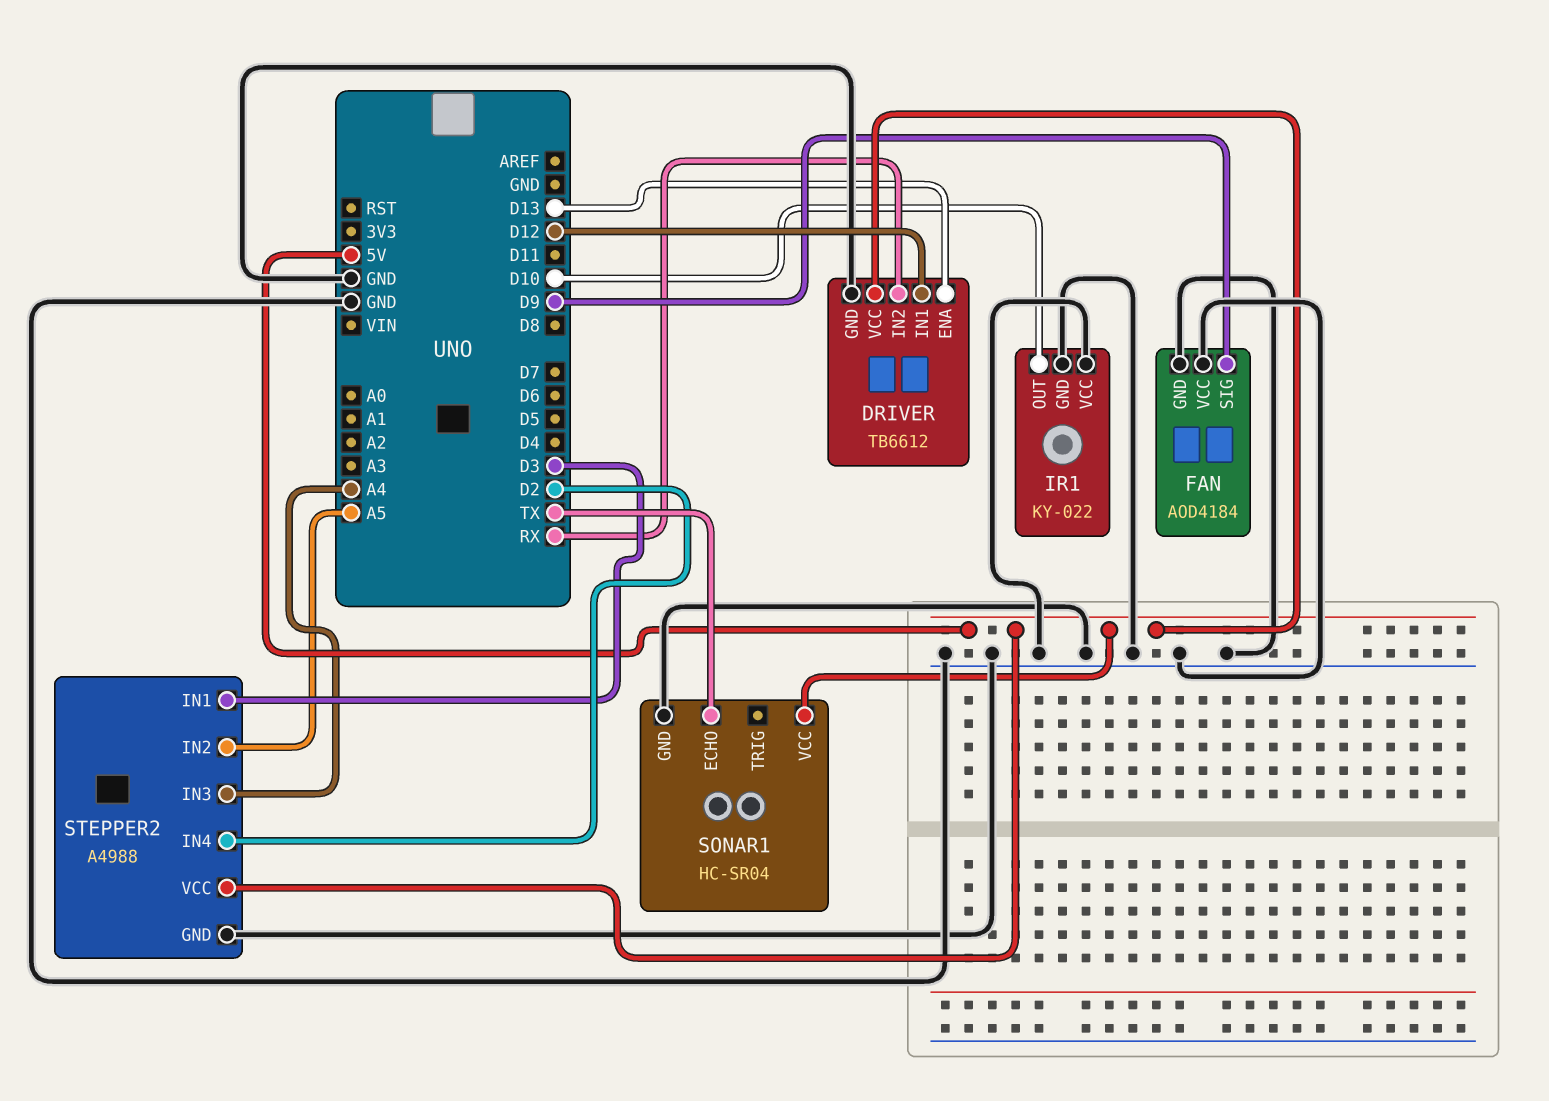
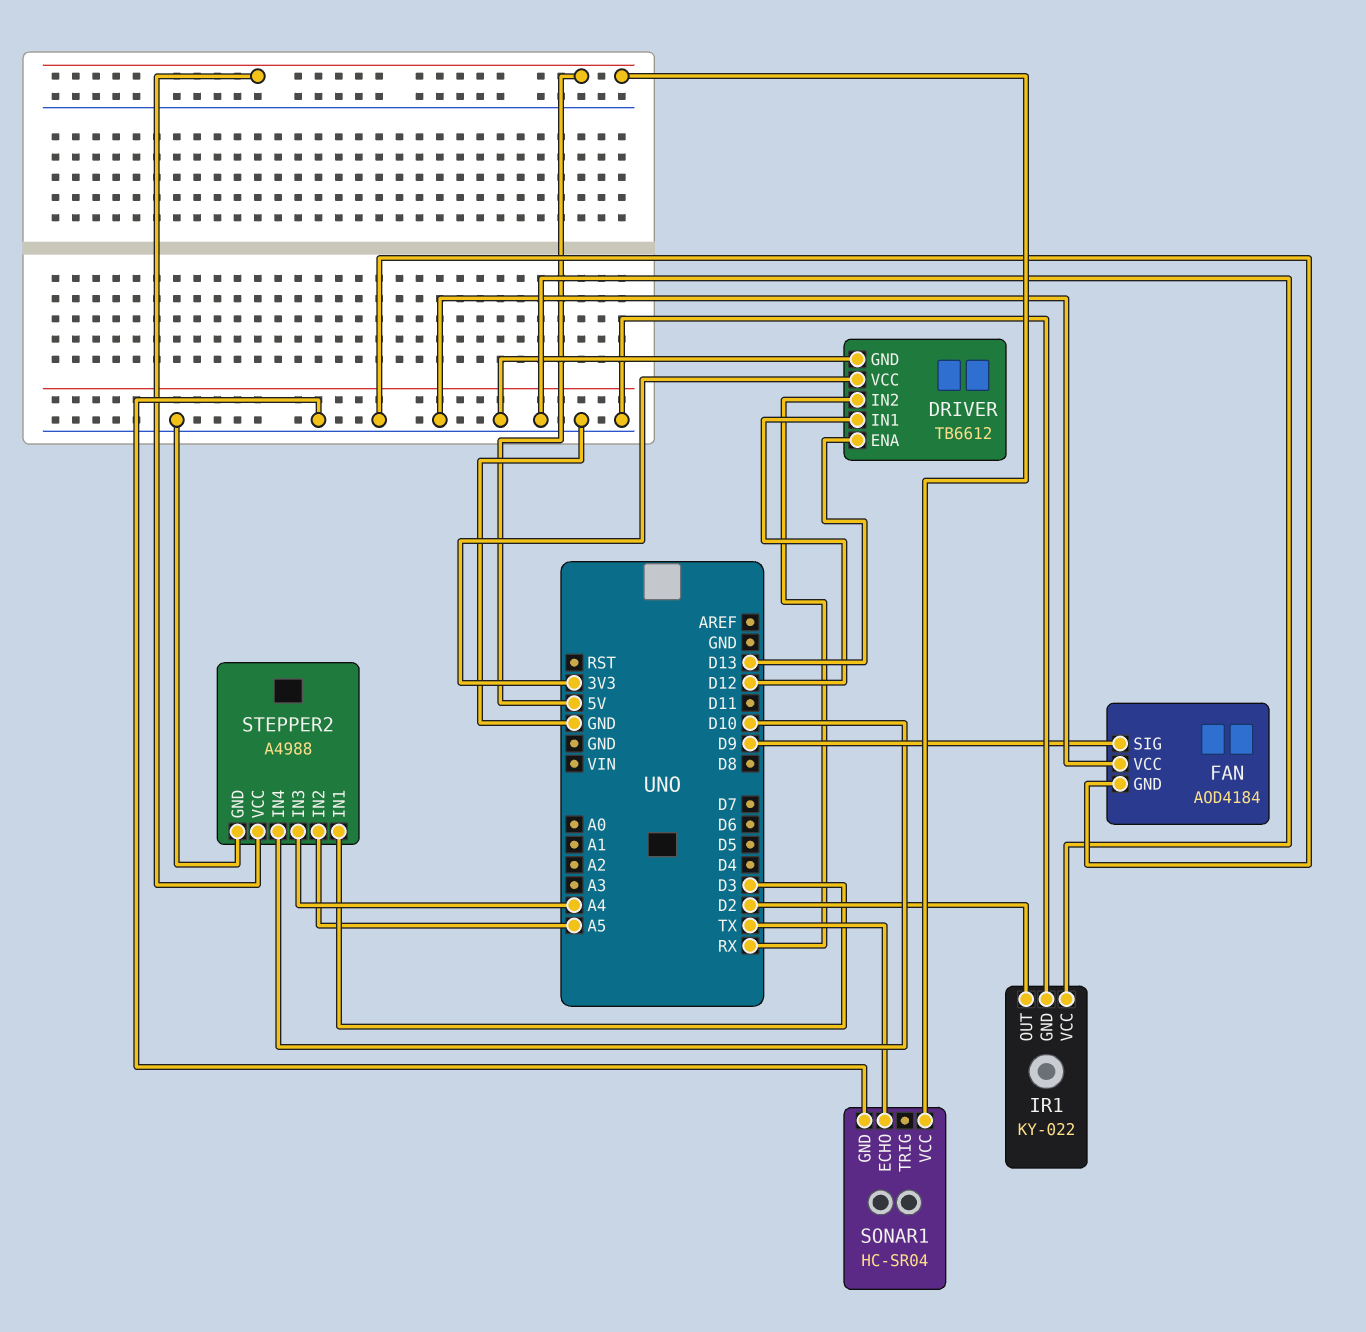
DRIVER pin VCC: 5V -> 3V3
IR1 pin OUT: D10 -> D2
STEPPER2 pin IN4: D2 -> D10

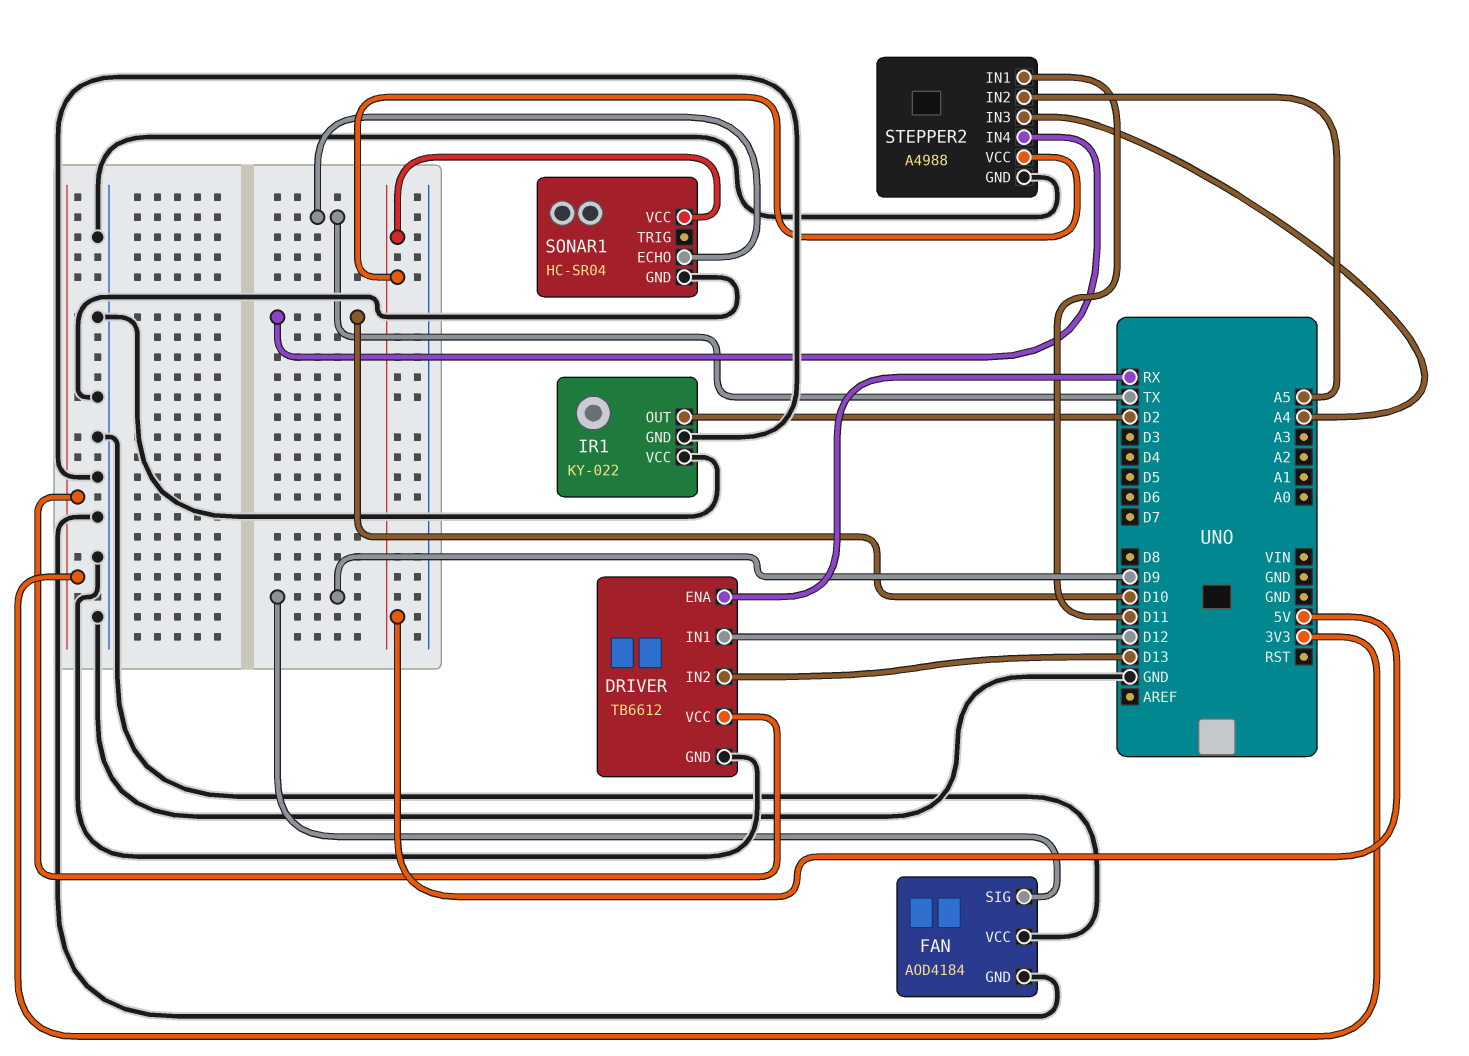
DRIVER pin ENA: D13 -> RX
DRIVER pin IN2: RX -> D13
STEPPER2 pin IN1: D3 -> D11

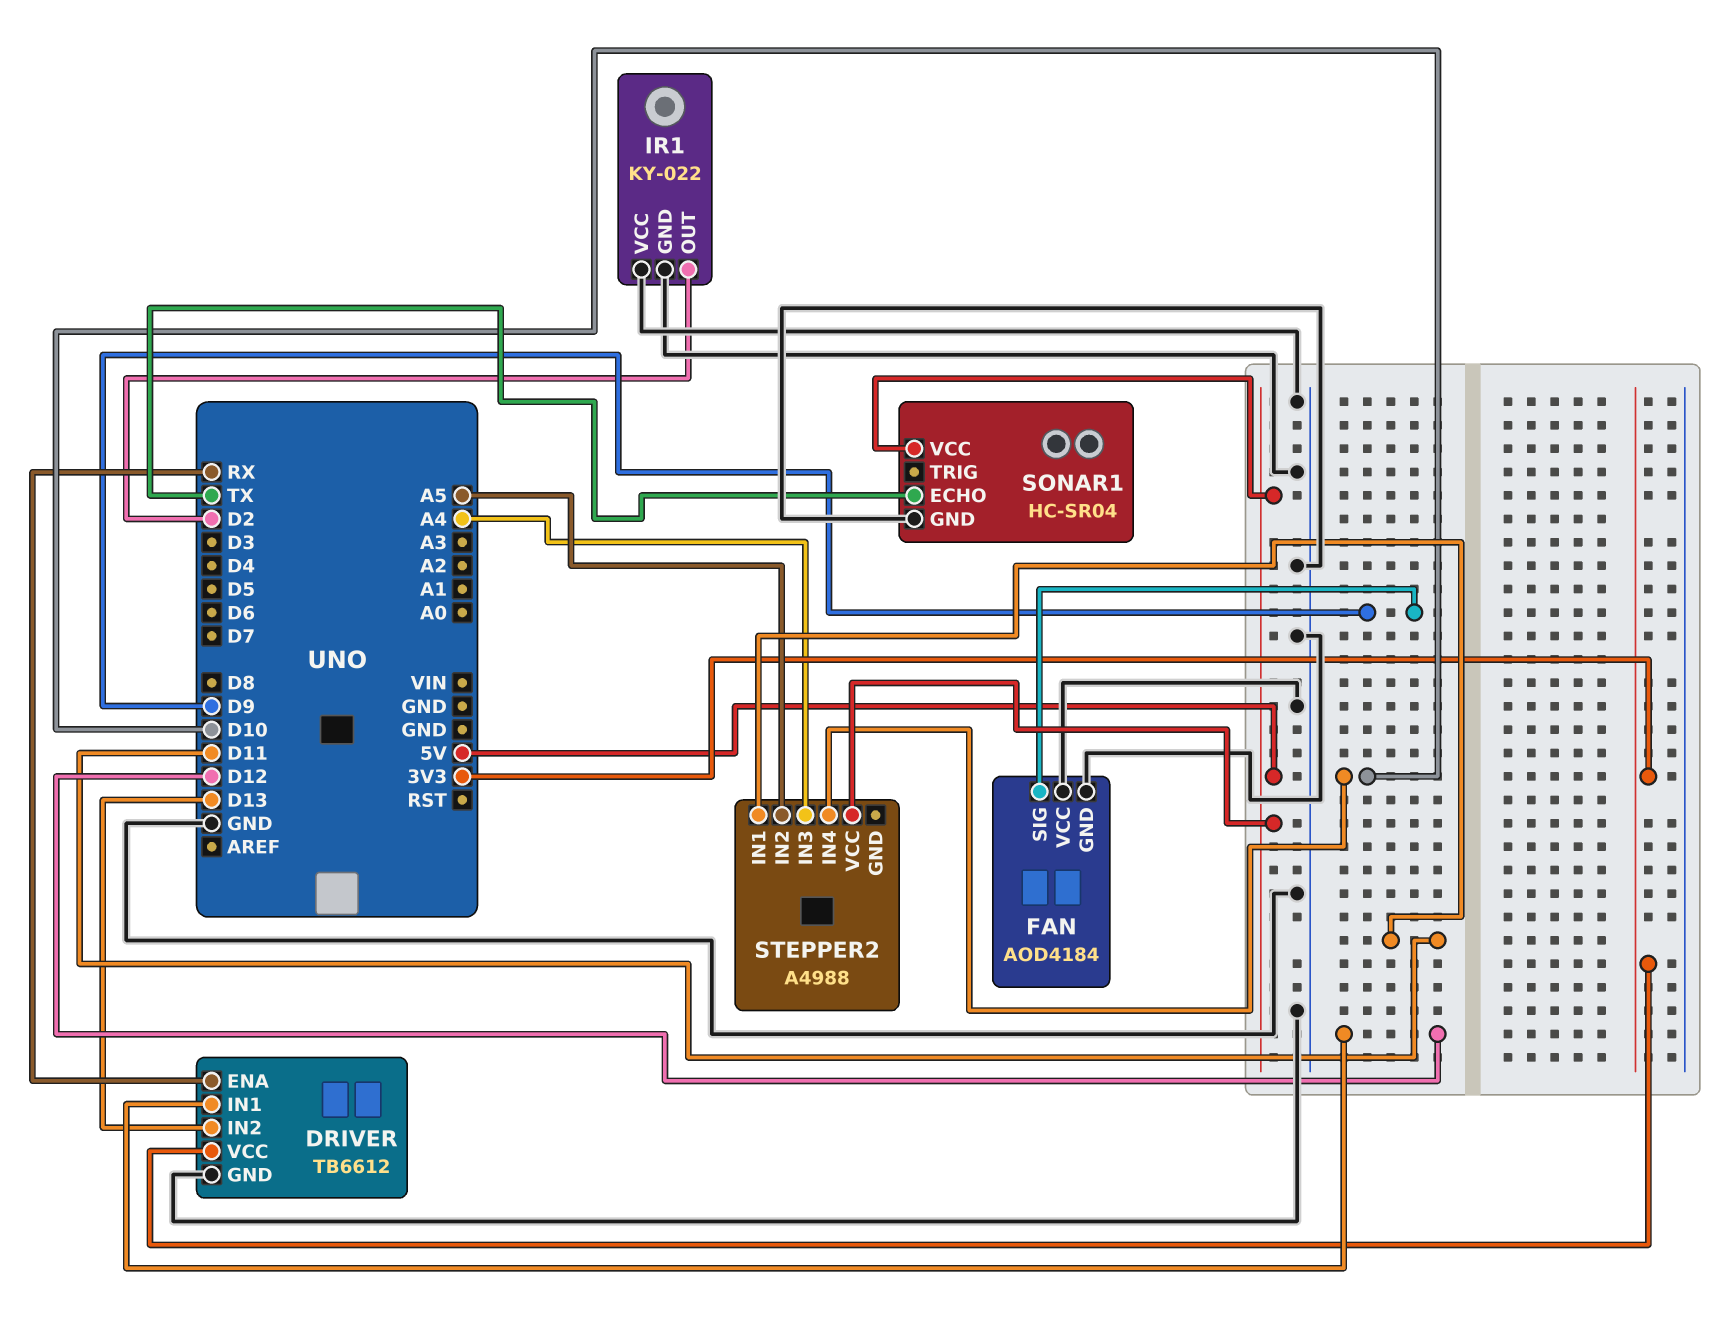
STEPPER2 pin GND: GND -> none

